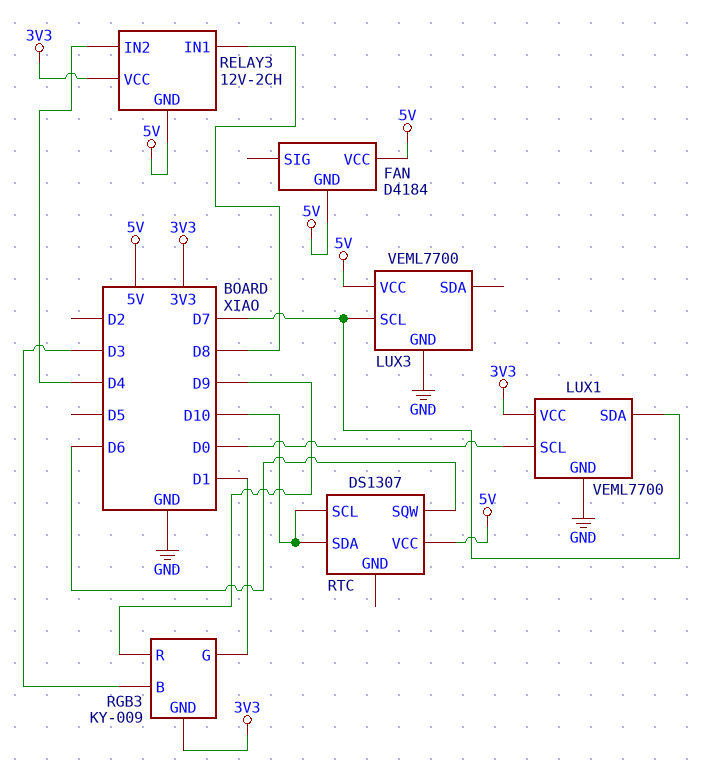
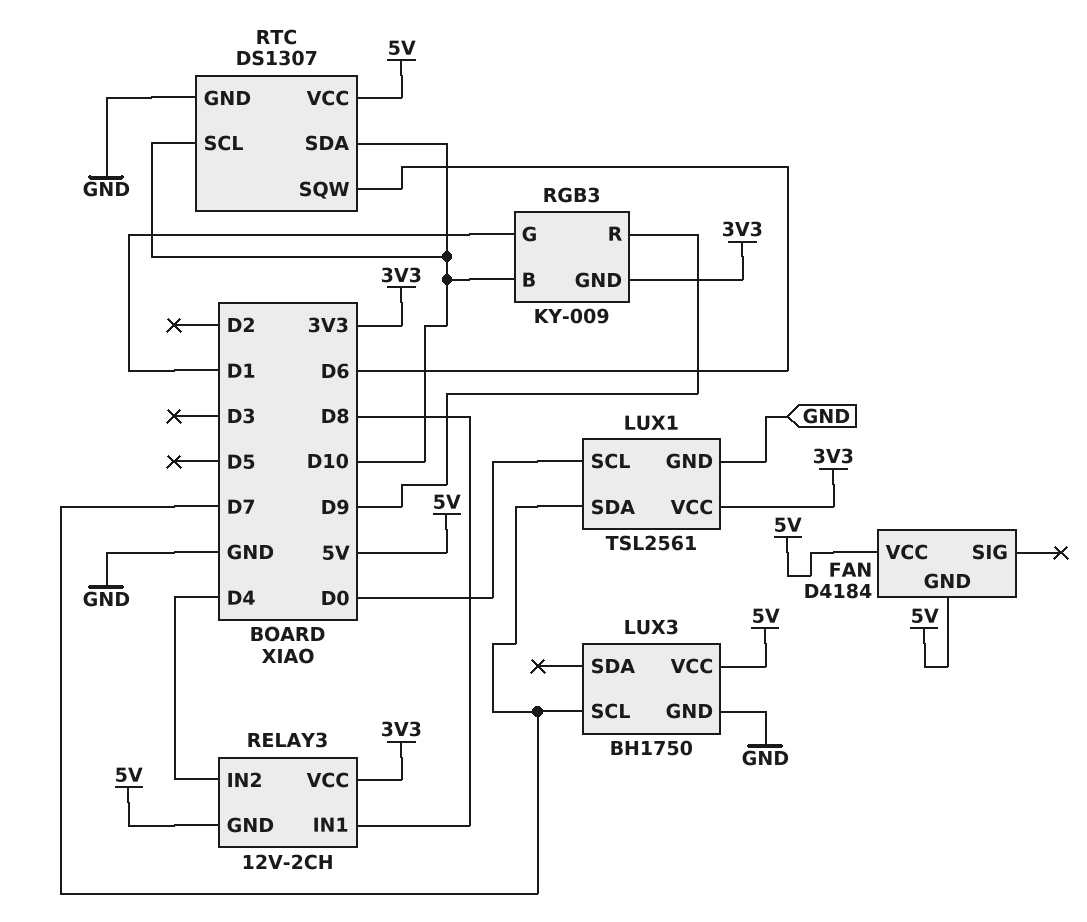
LUX1: VEML7700 -> TSL2561
LUX3: VEML7700 -> BH1750
RGB3 pin B: D3 -> D10
RTC pin GND: none -> GND

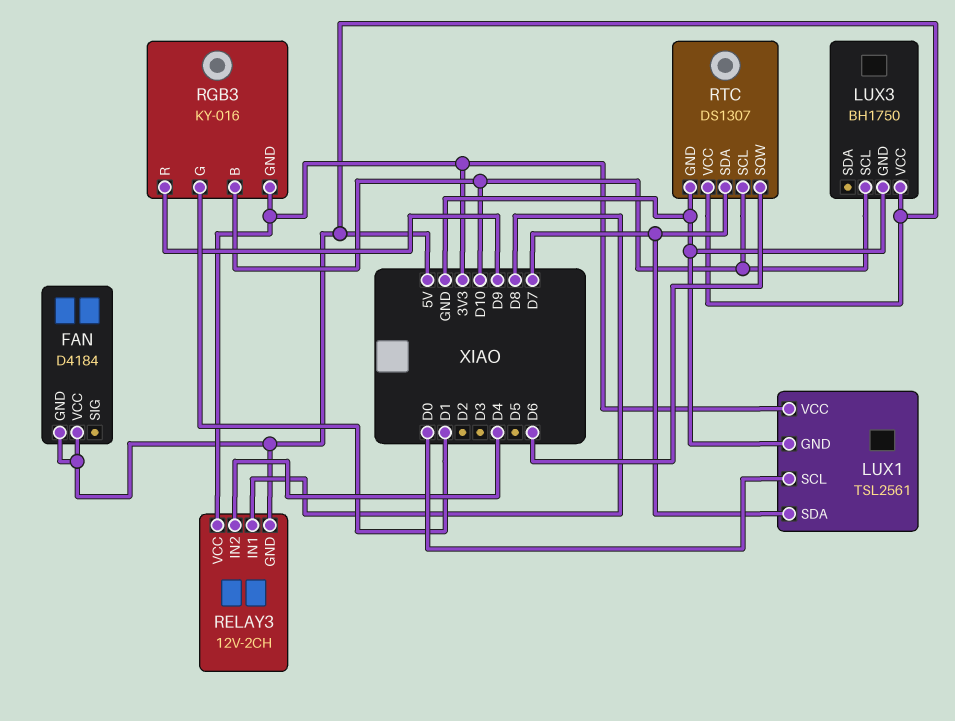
LUX3 pin SCL: D7 -> D10
RGB3: KY-009 -> KY-016
RTC pin SDA: D10 -> D7

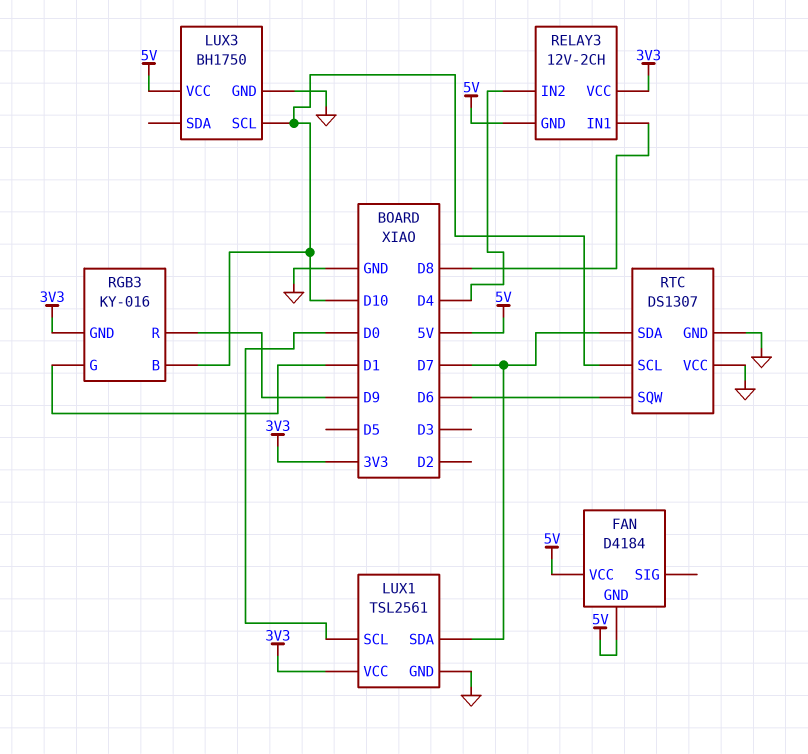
RTC pin VCC: 5V -> GND

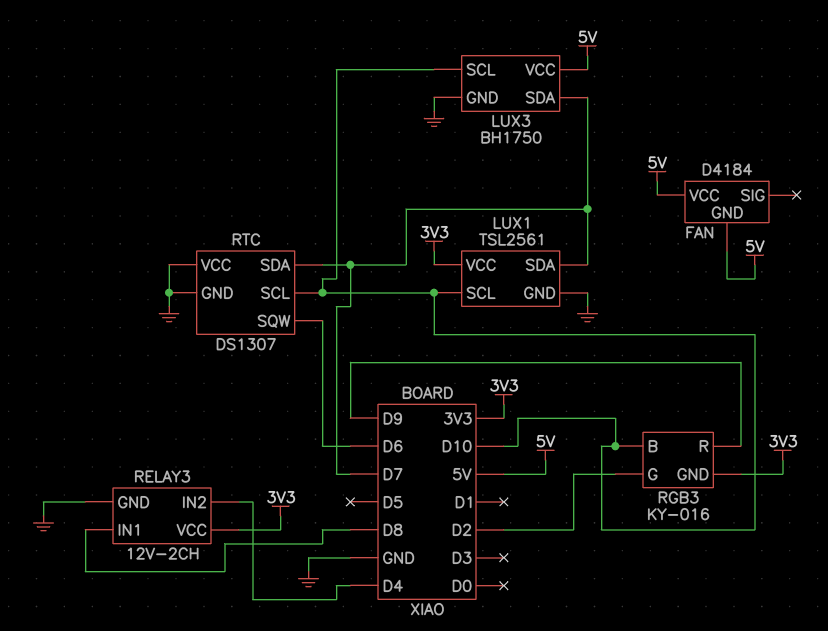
LUX1 pin SCL: D0 -> D10
LUX3 pin SDA: none -> D7
RELAY3 pin GND: 5V -> GND
RGB3 pin G: D1 -> D2

